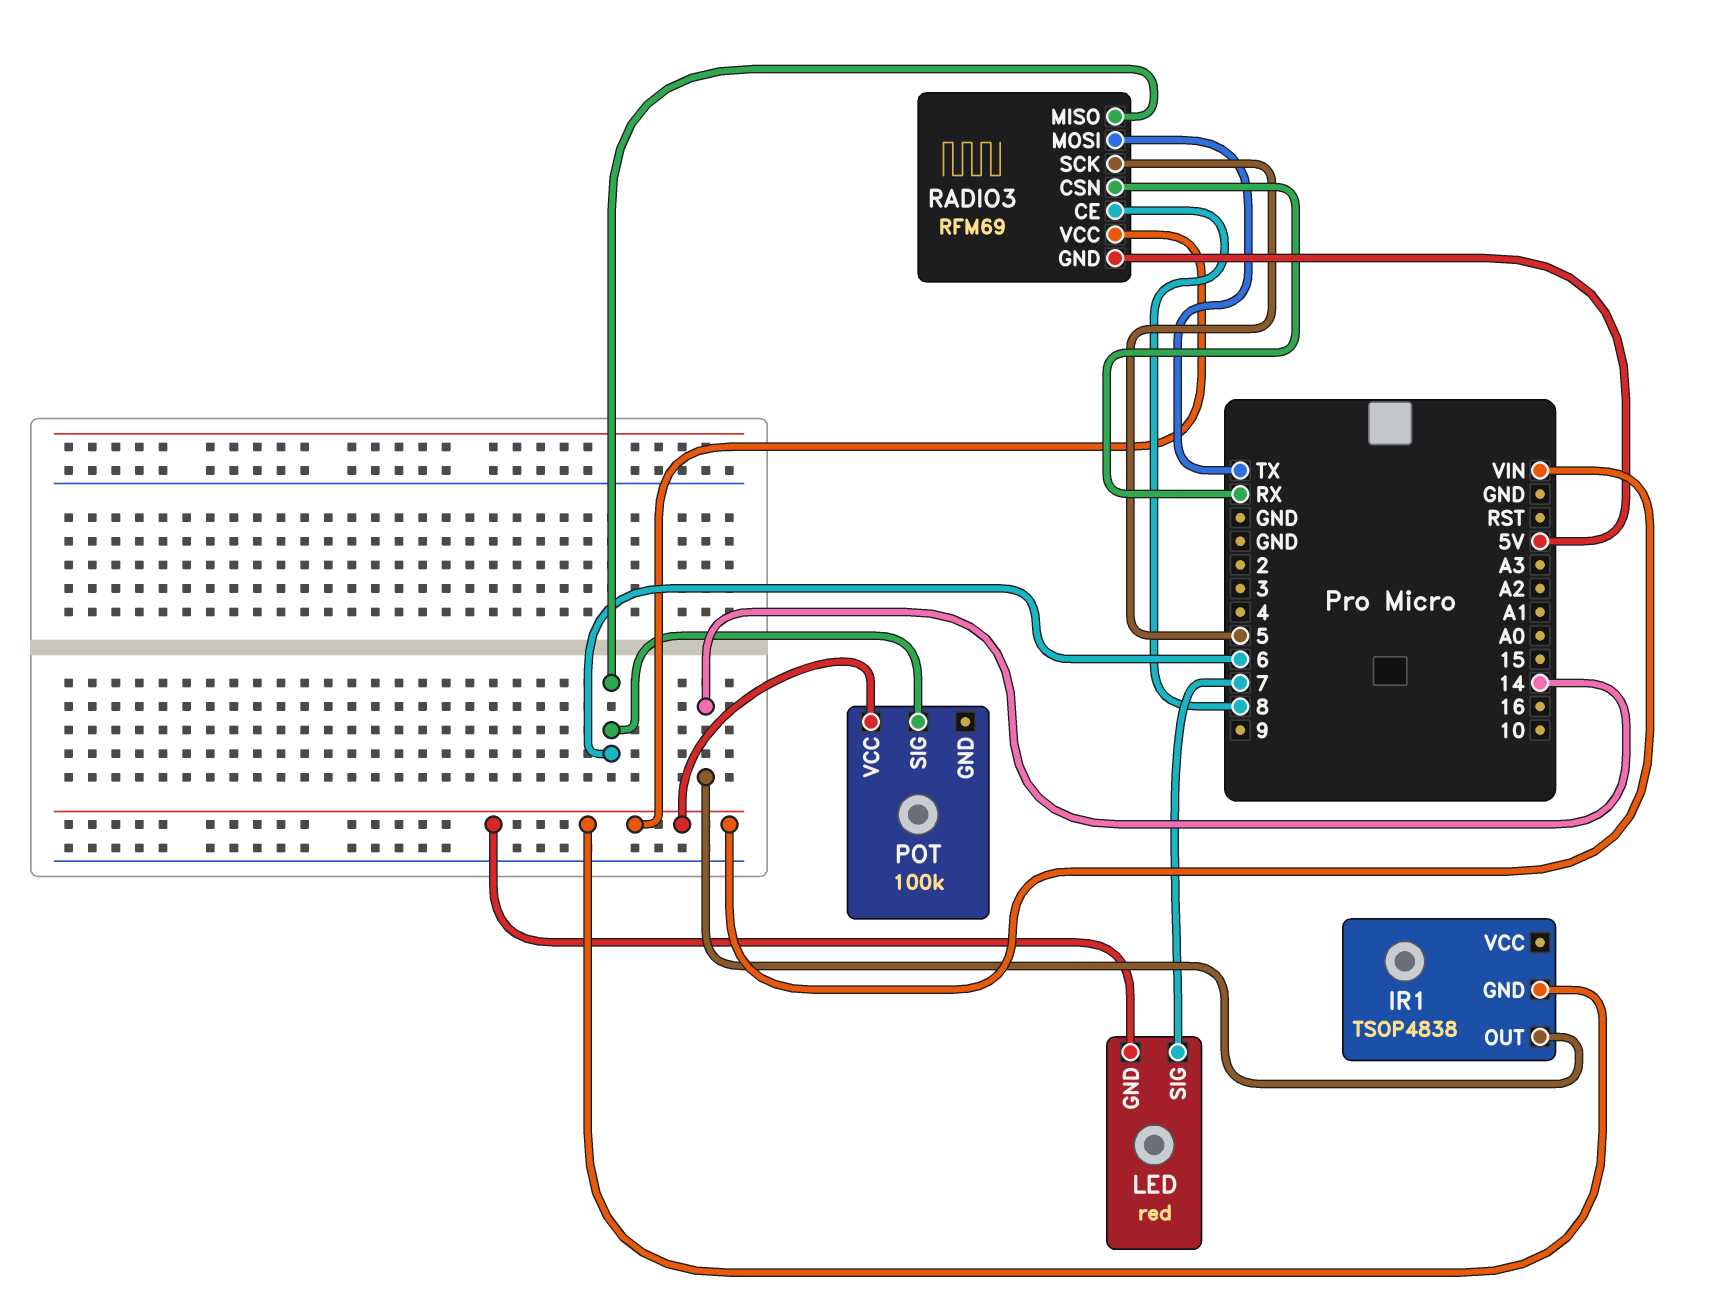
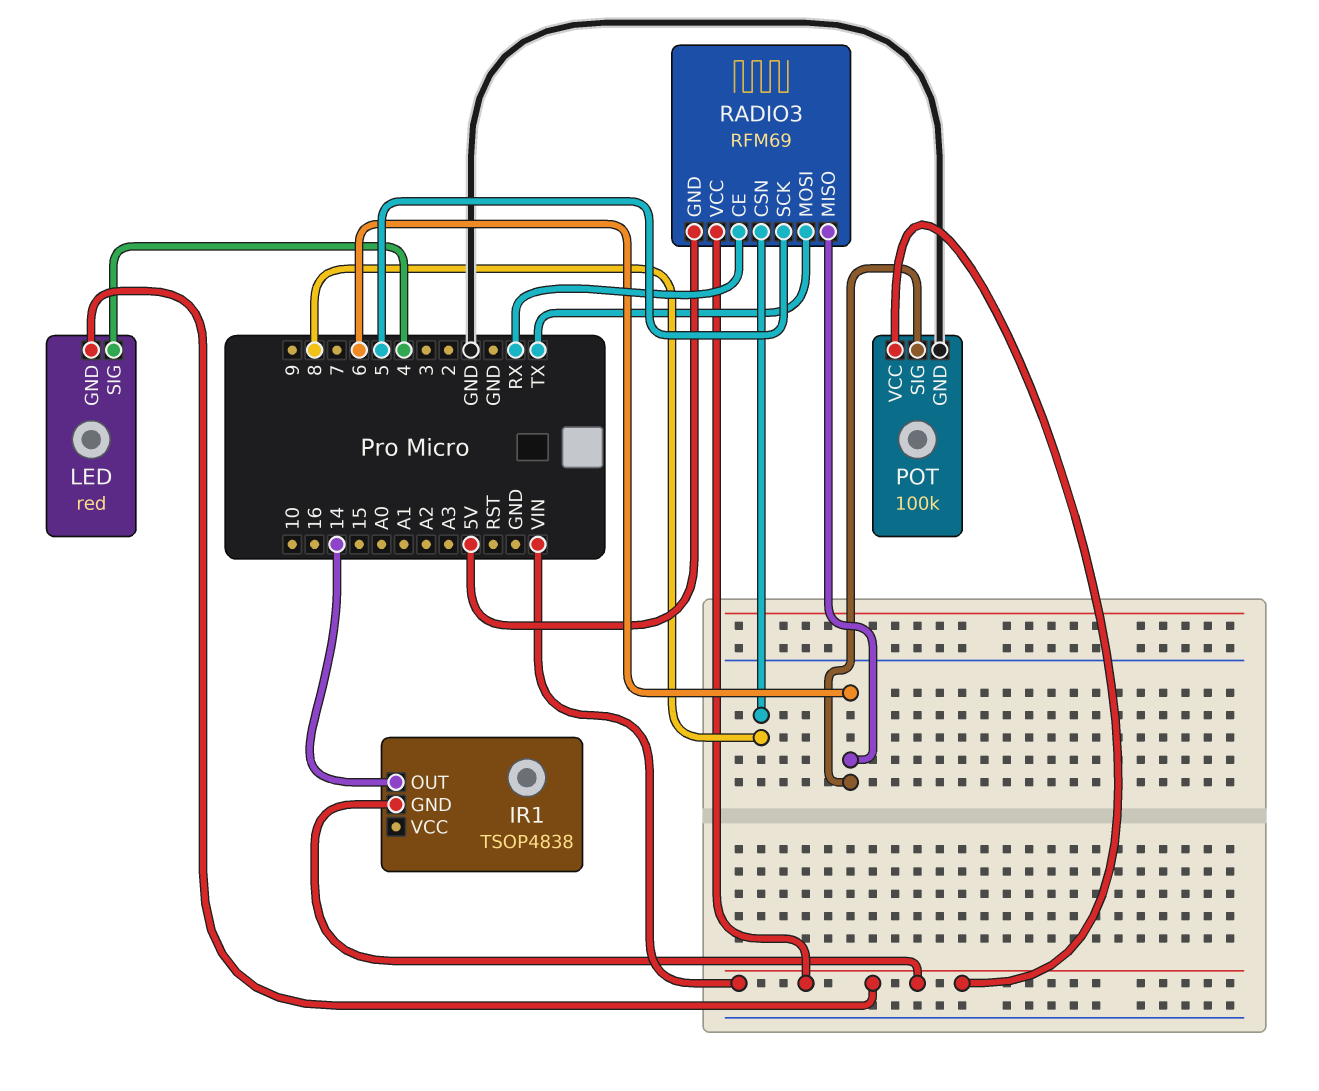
LED pin SIG: 7 -> 4
POT pin GND: none -> GND
RADIO3 pin CE: 8 -> RX
RADIO3 pin CSN: RX -> 8

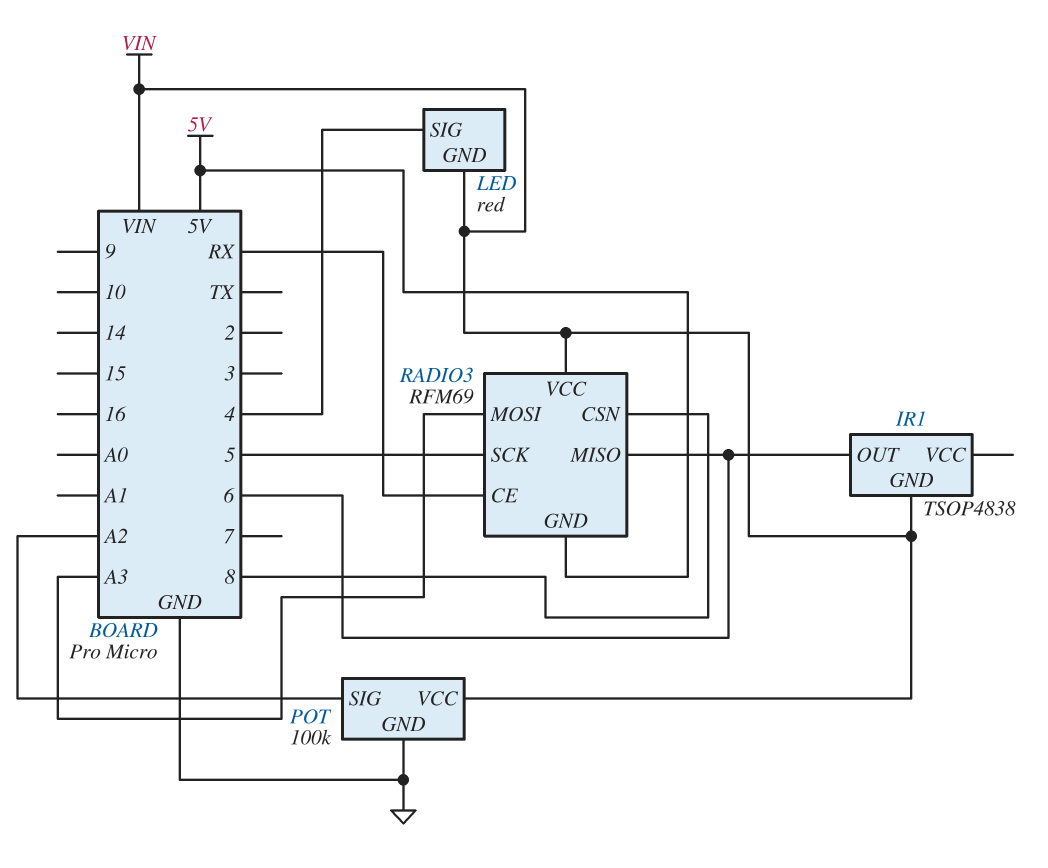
IR1 pin OUT: 14 -> 6
POT pin SIG: 6 -> A2
RADIO3 pin MOSI: TX -> A3

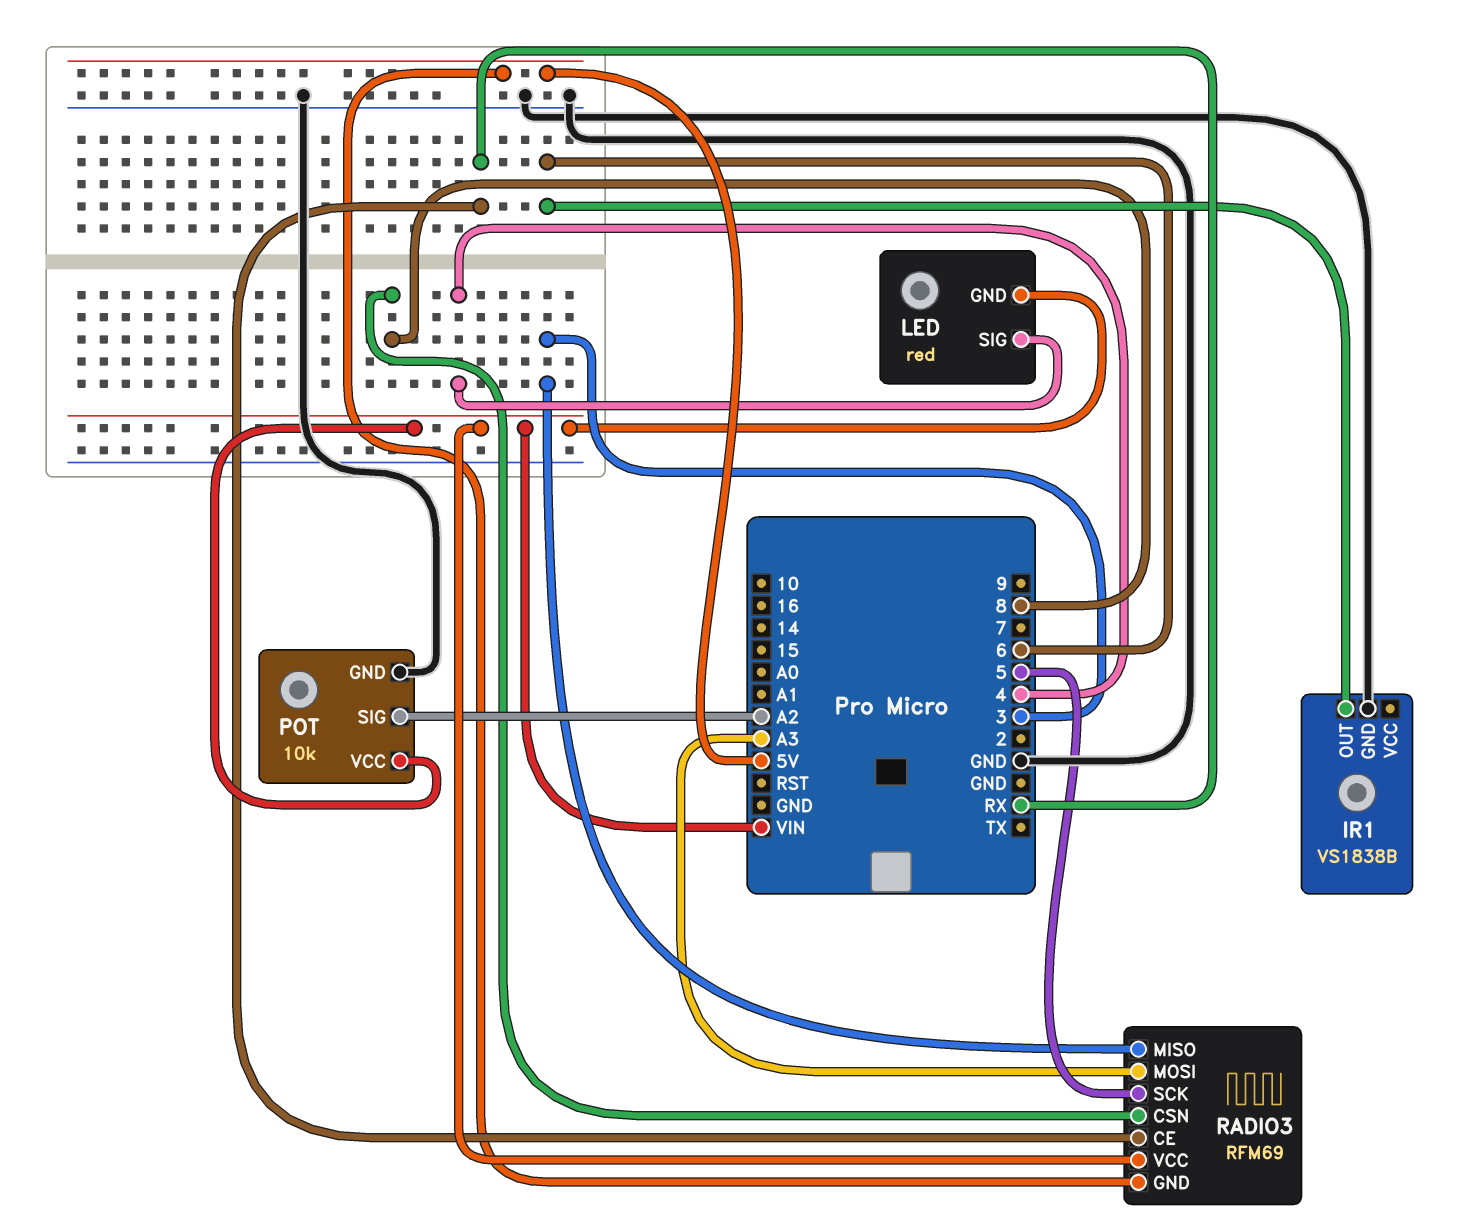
IR1: TSOP4838 -> VS1838B
IR1 pin GND: VIN -> GND
POT: 100k -> 10k
RADIO3 pin MISO: 6 -> 3

